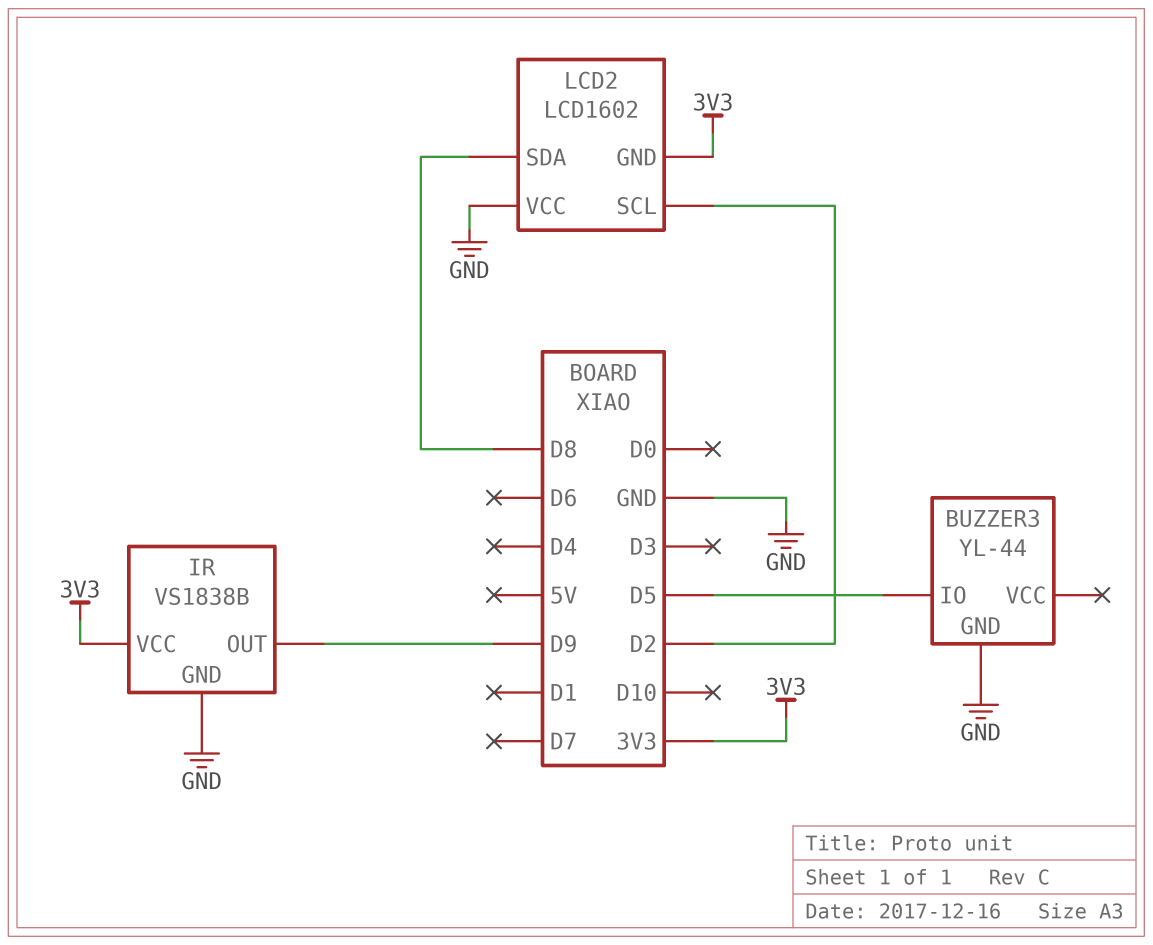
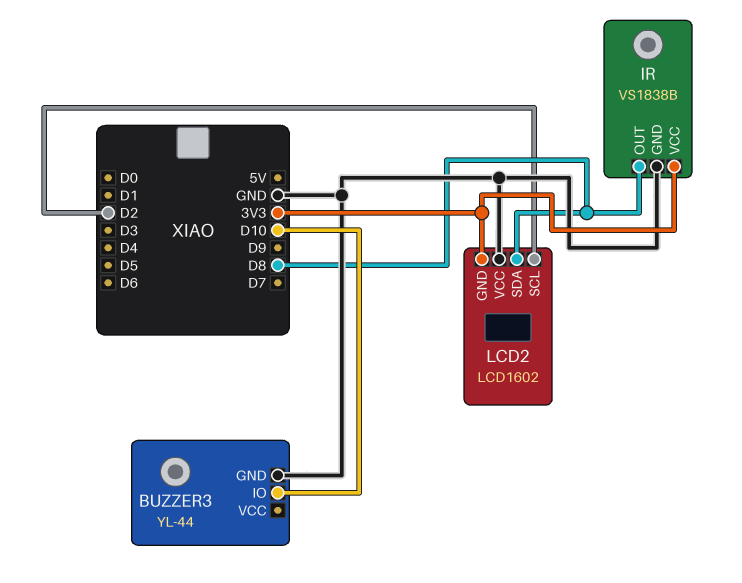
BUZZER3 pin IO: D5 -> D10
IR pin OUT: D9 -> D8

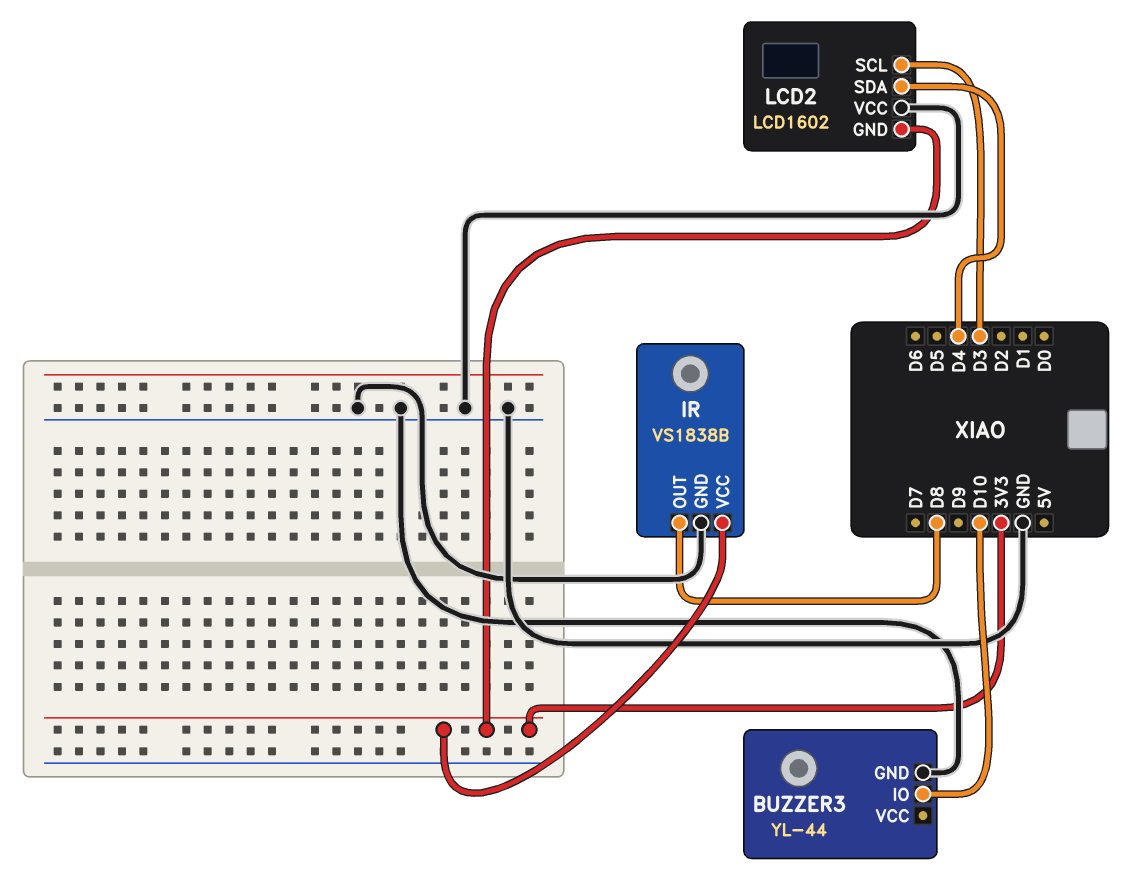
LCD2 pin SCL: D2 -> D3
LCD2 pin SDA: D8 -> D4

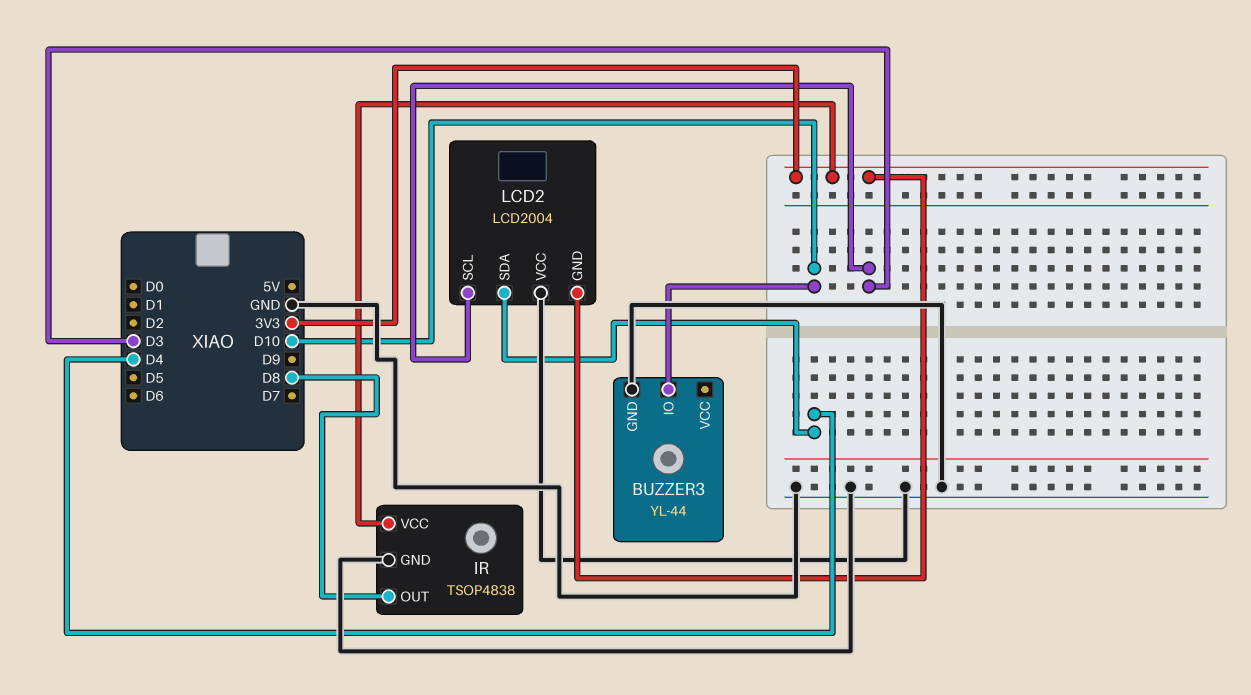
IR: VS1838B -> TSOP4838
LCD2: LCD1602 -> LCD2004

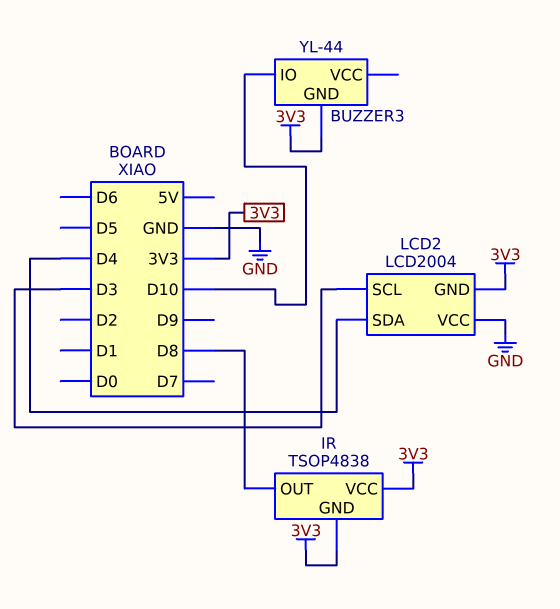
BUZZER3 pin GND: GND -> 3V3
IR pin GND: GND -> 3V3

